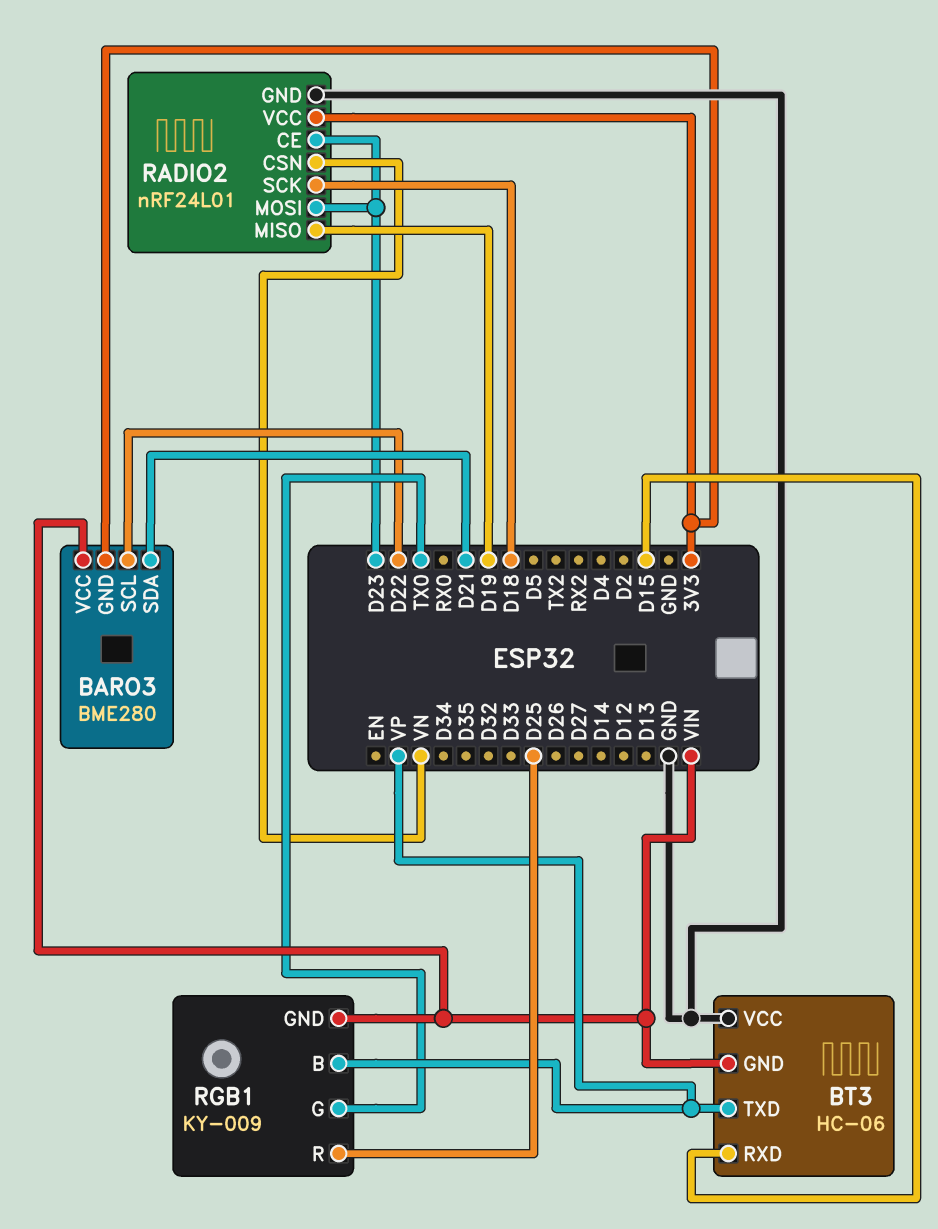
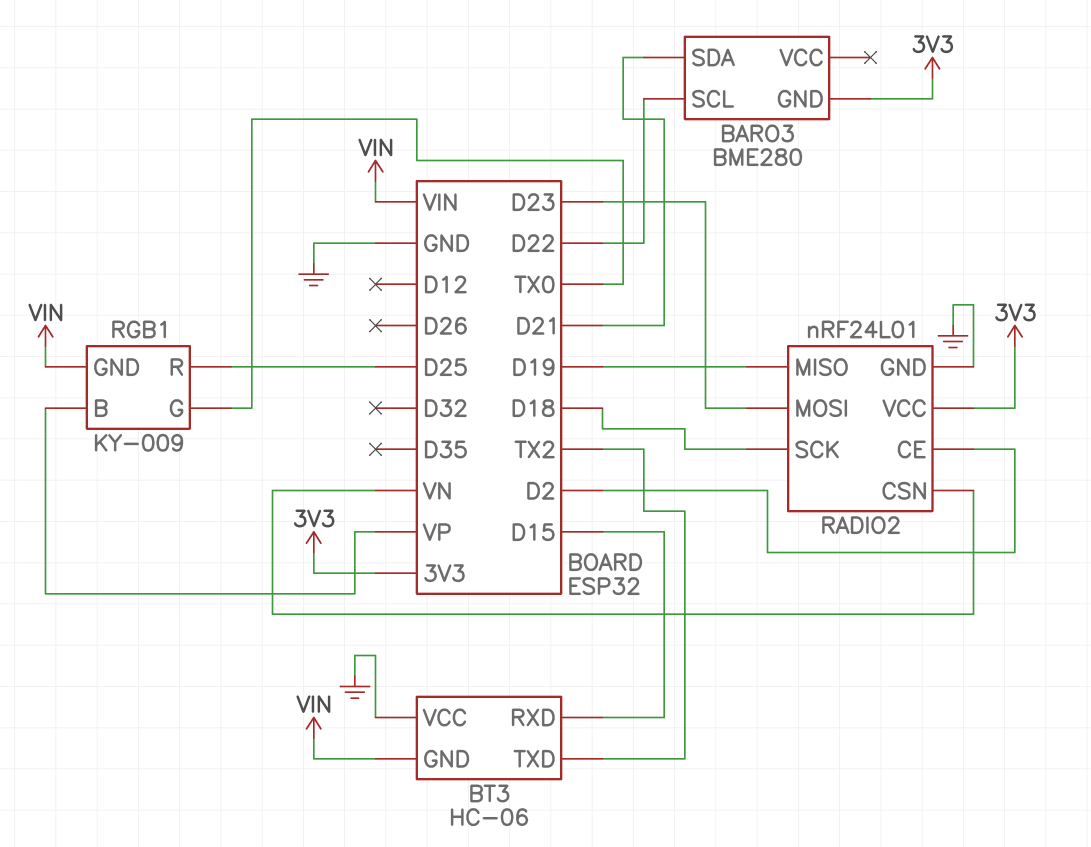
BARO3 pin VCC: VIN -> none
BT3 pin TXD: VP -> TX2
RADIO2 pin CE: D23 -> D2

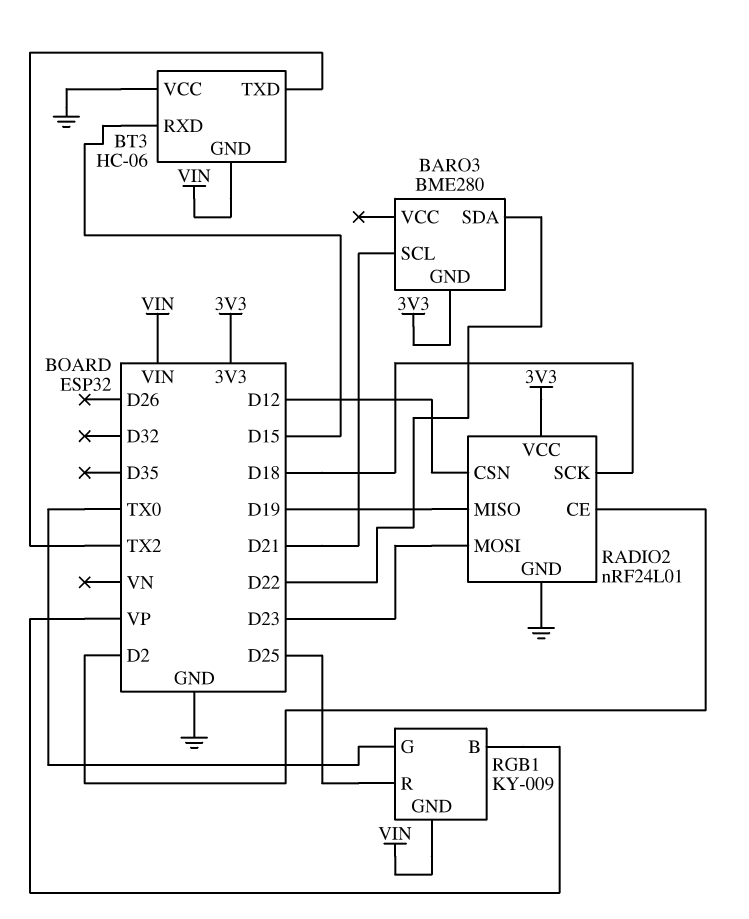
BARO3 pin SCL: D22 -> D21
BARO3 pin SDA: D21 -> D22
RADIO2 pin CSN: VN -> D12

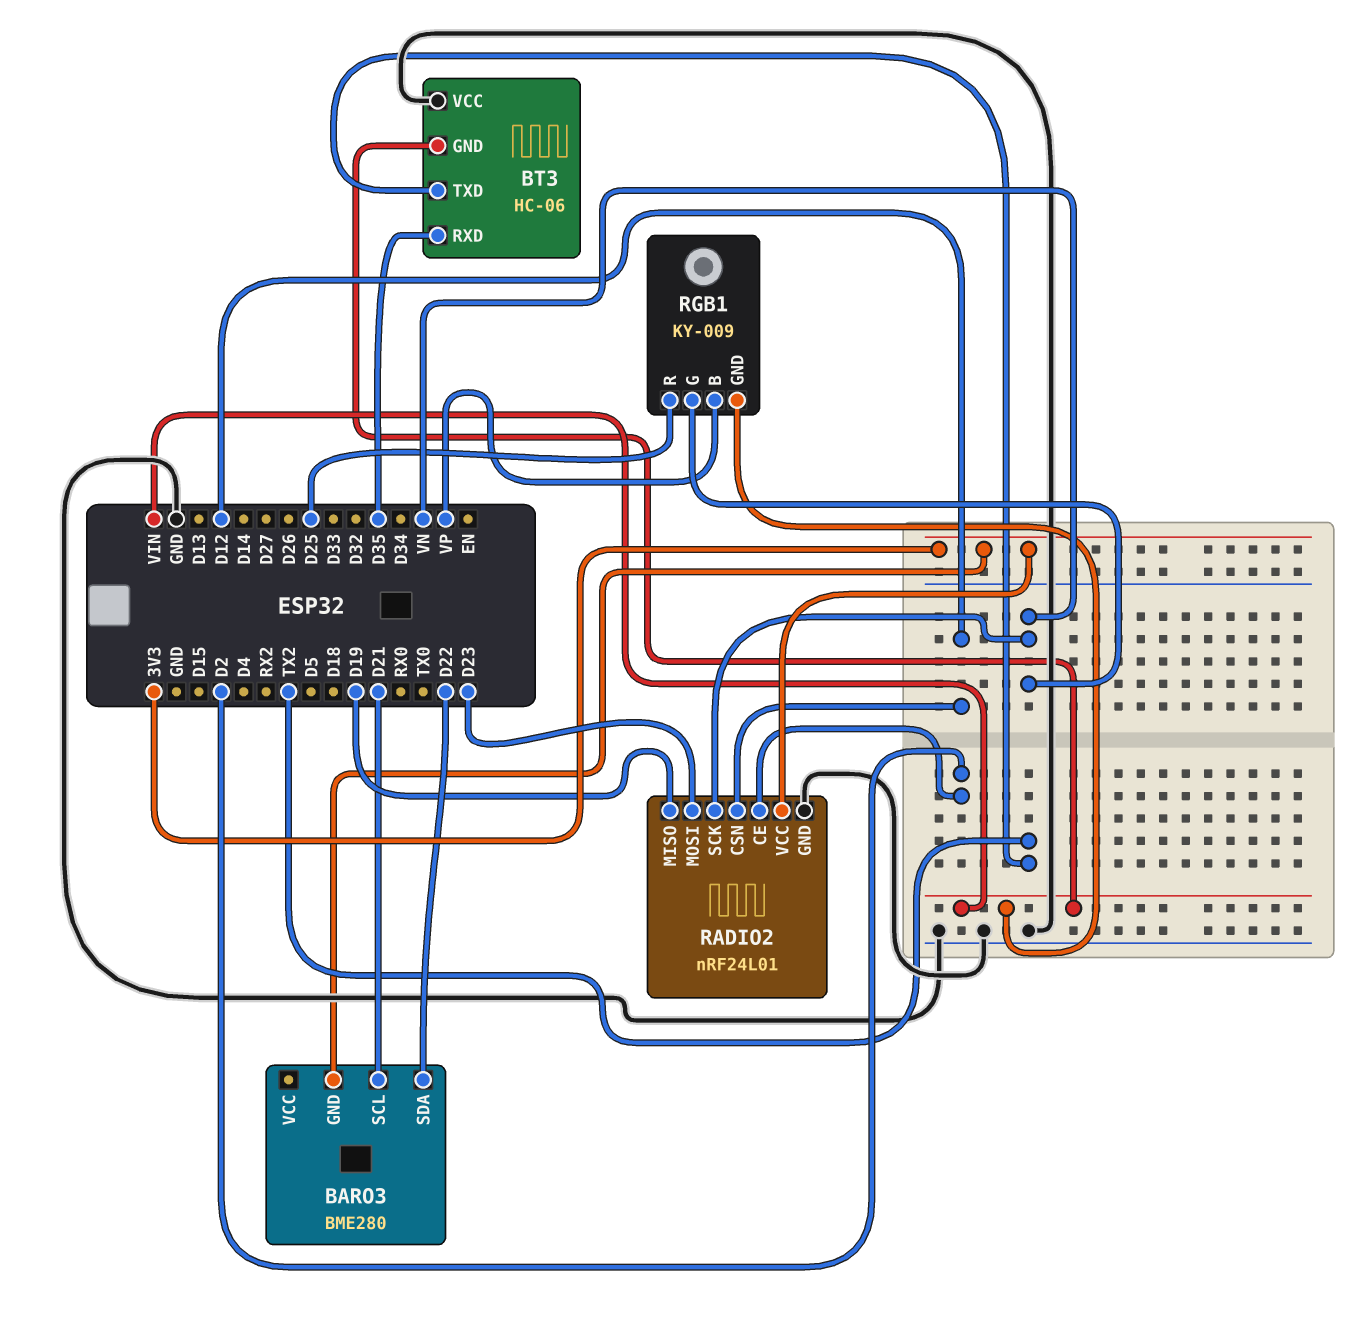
BT3 pin RXD: D15 -> D35
RADIO2 pin SCK: D18 -> VN
RGB1 pin G: TX0 -> VN

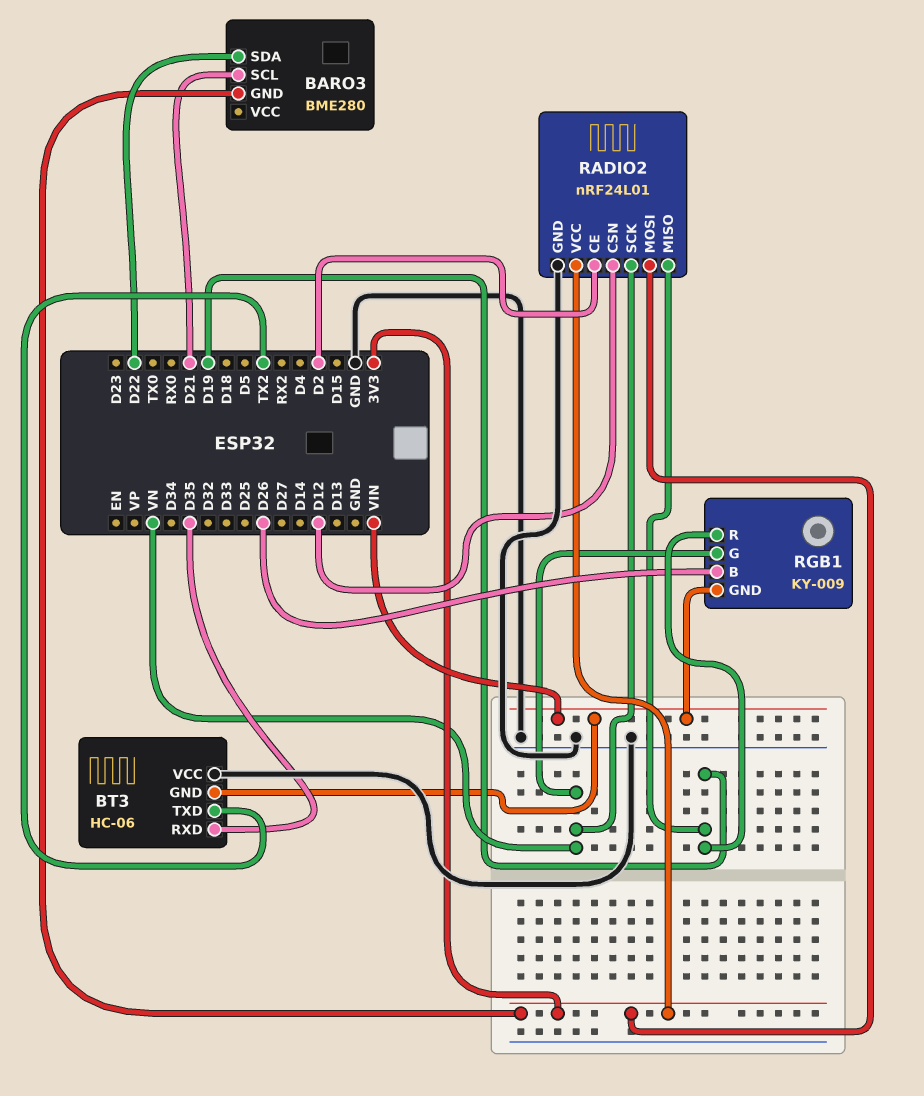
RADIO2 pin MOSI: D23 -> 3V3
RGB1 pin B: VP -> D26
RGB1 pin R: D25 -> D19

